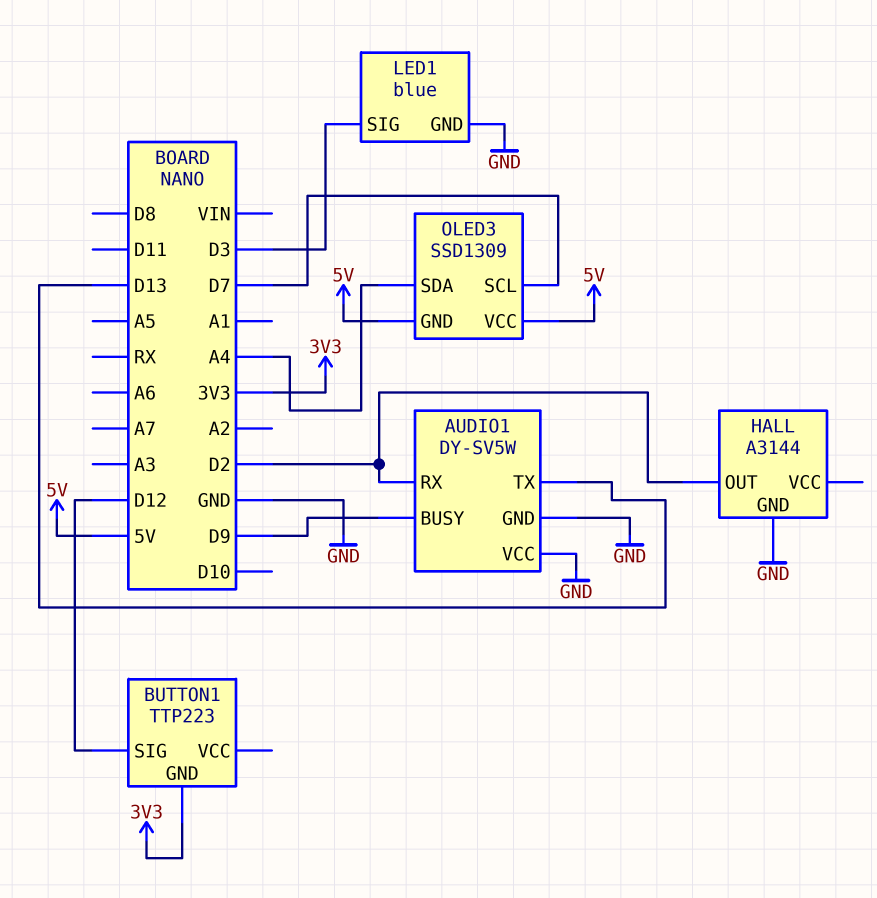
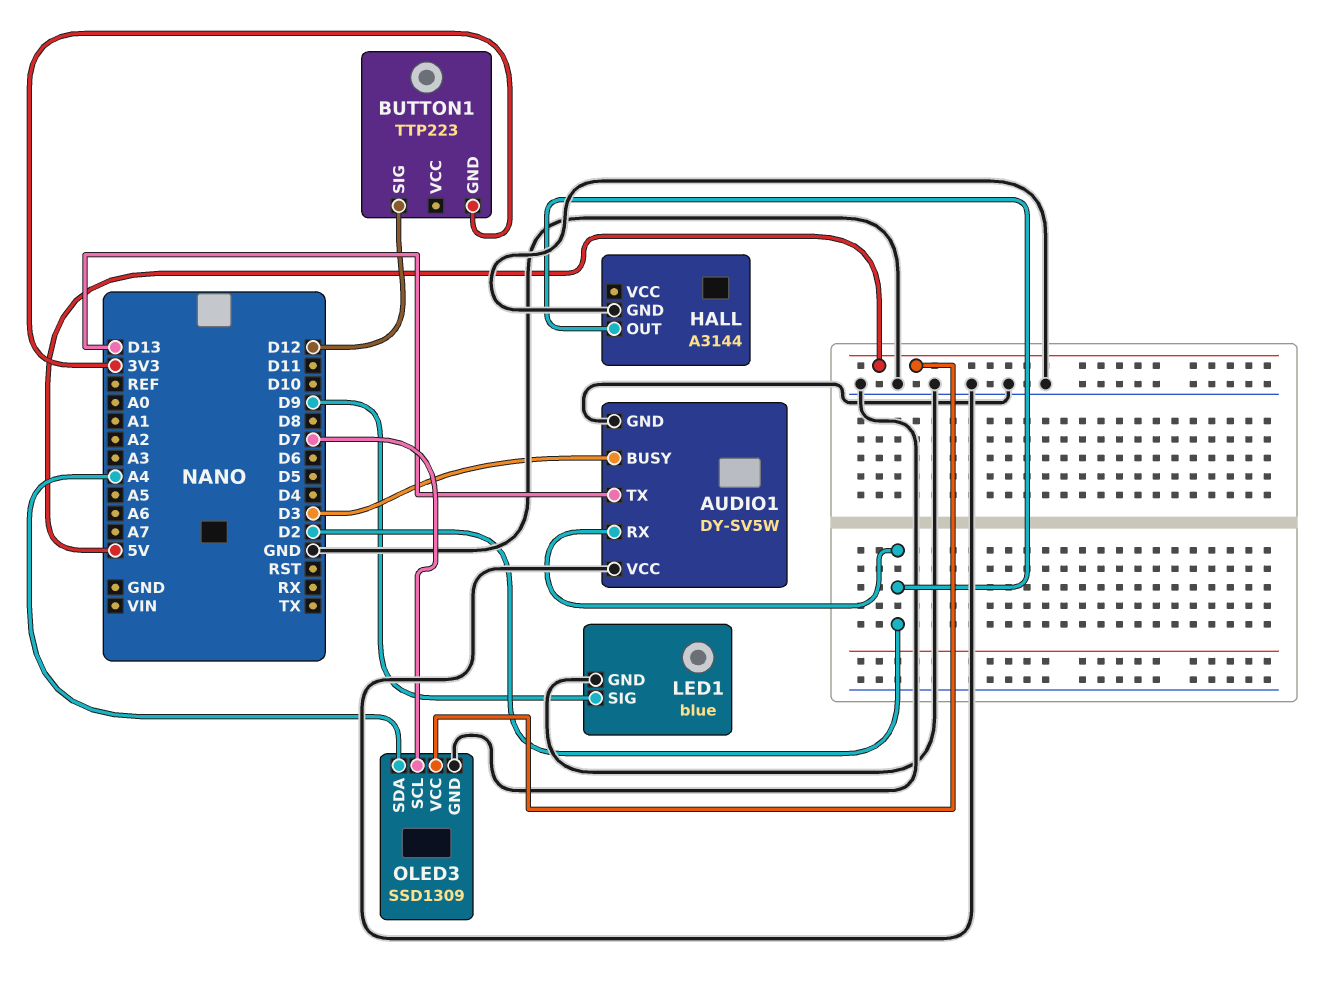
AUDIO1 pin BUSY: D9 -> D3
LED1 pin SIG: D3 -> D9
OLED3 pin GND: 5V -> GND

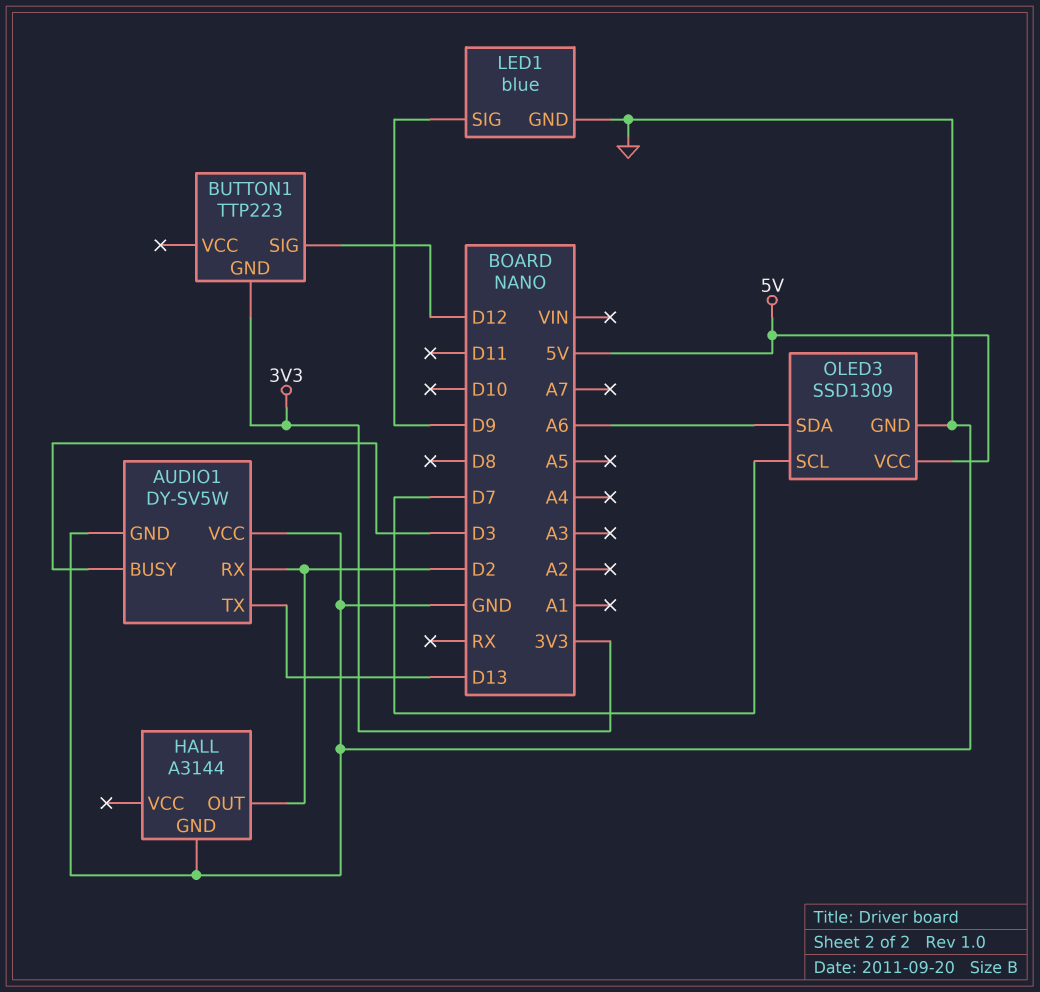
OLED3 pin SDA: A4 -> A6

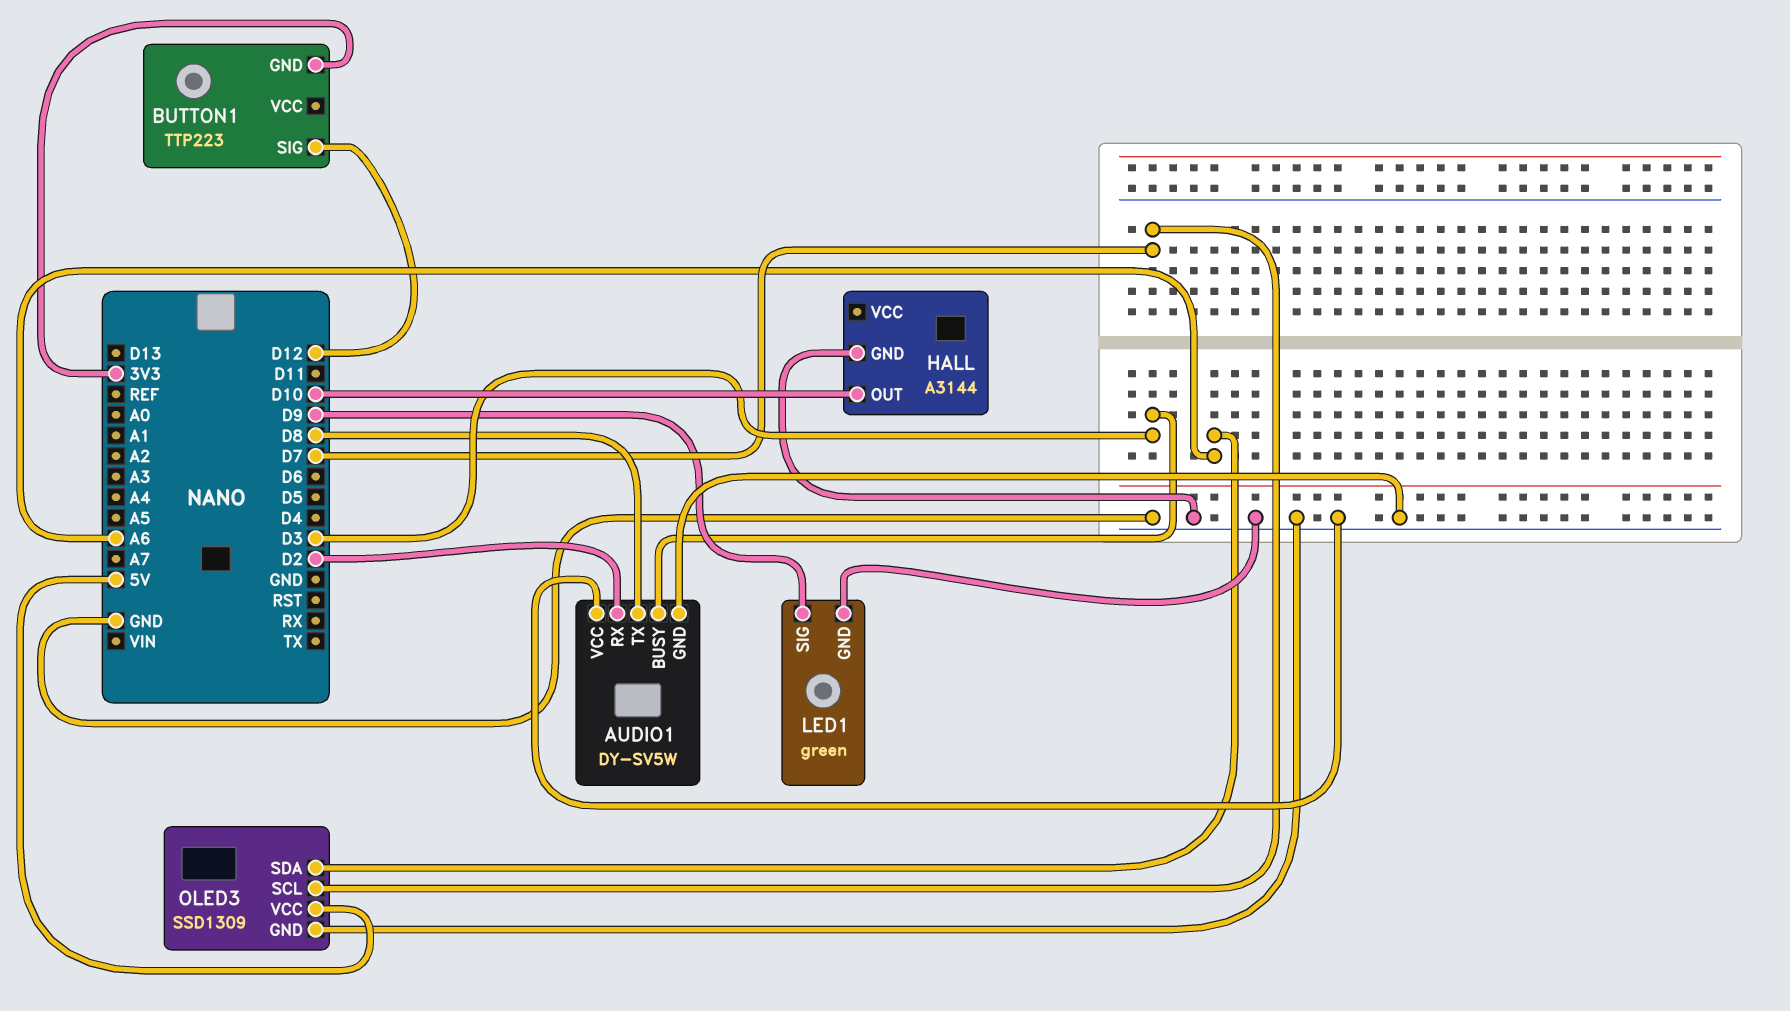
AUDIO1 pin TX: D13 -> D8
HALL pin OUT: D2 -> D10
LED1: blue -> green

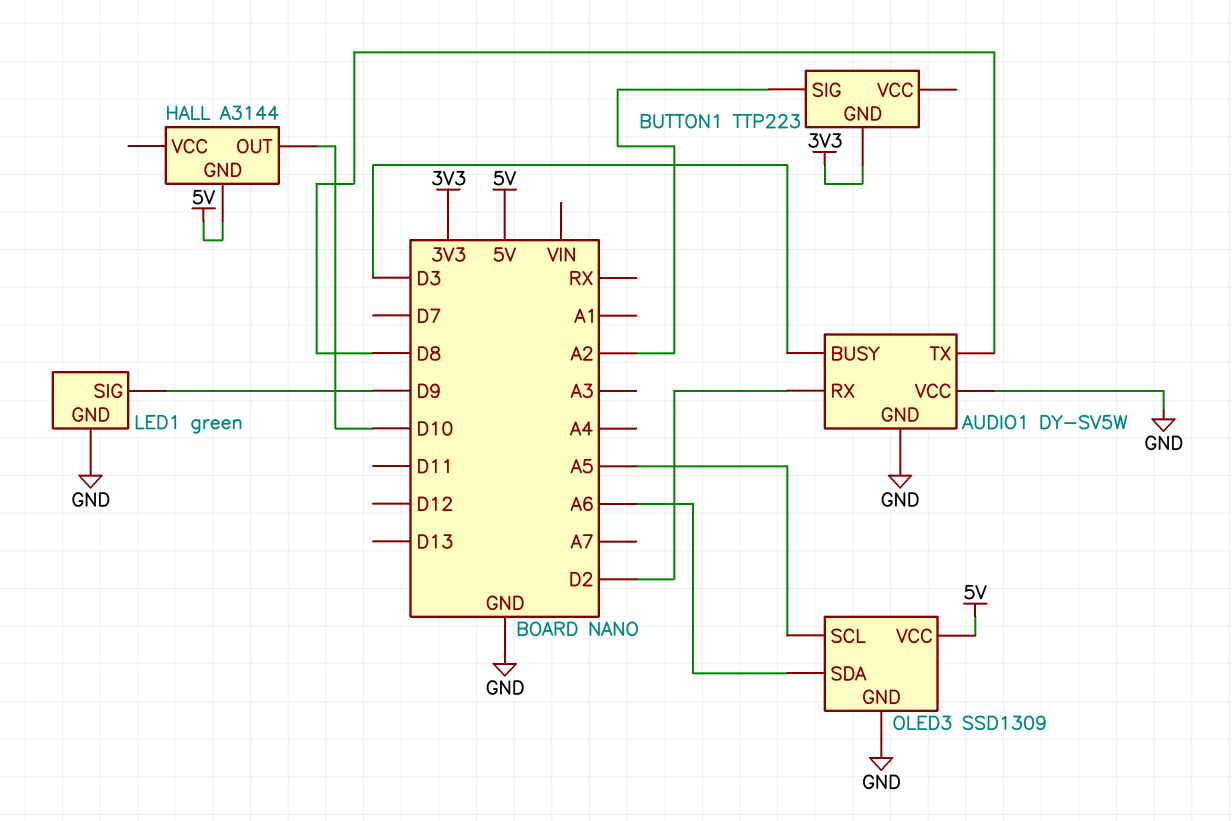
BUTTON1 pin SIG: D12 -> A2
HALL pin GND: GND -> 5V
OLED3 pin SCL: D7 -> A5

